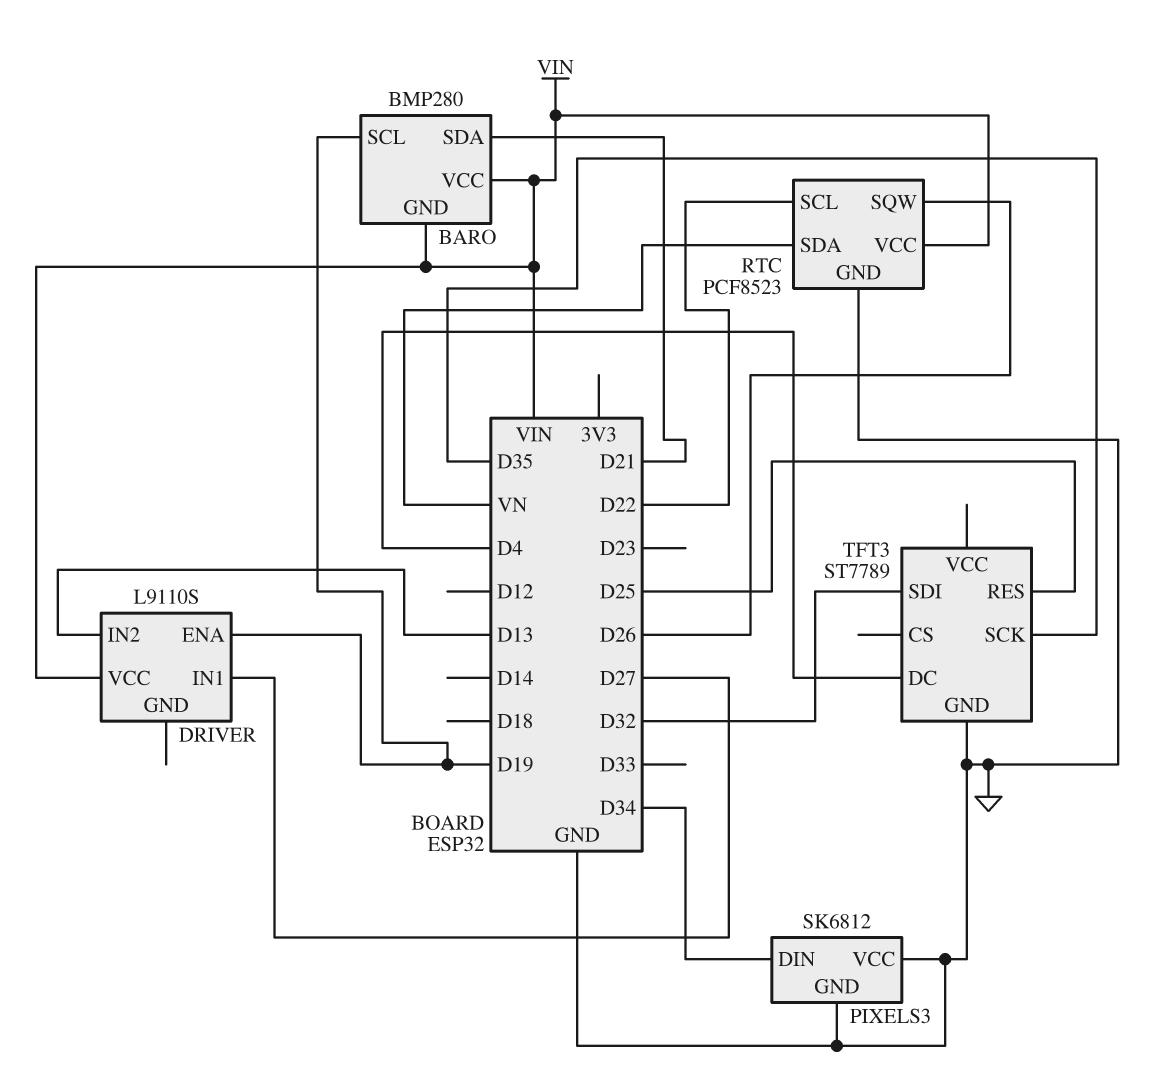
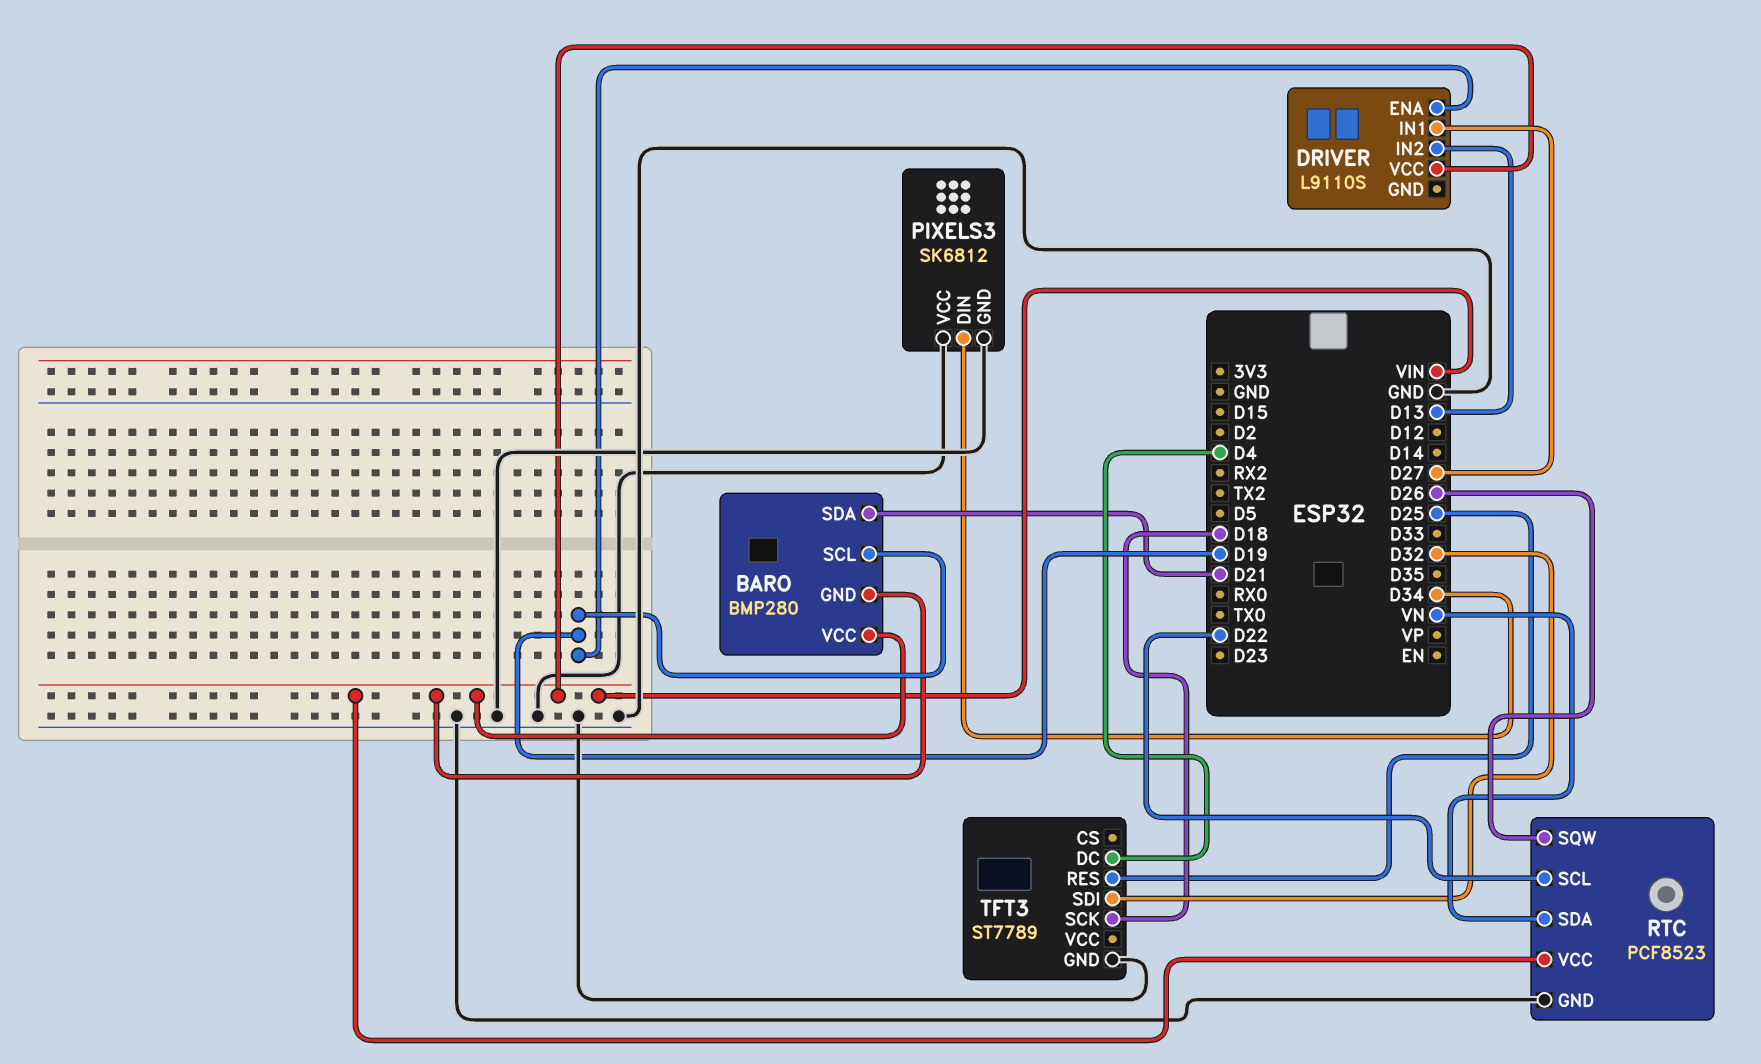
TFT3 pin SCK: D35 -> D18

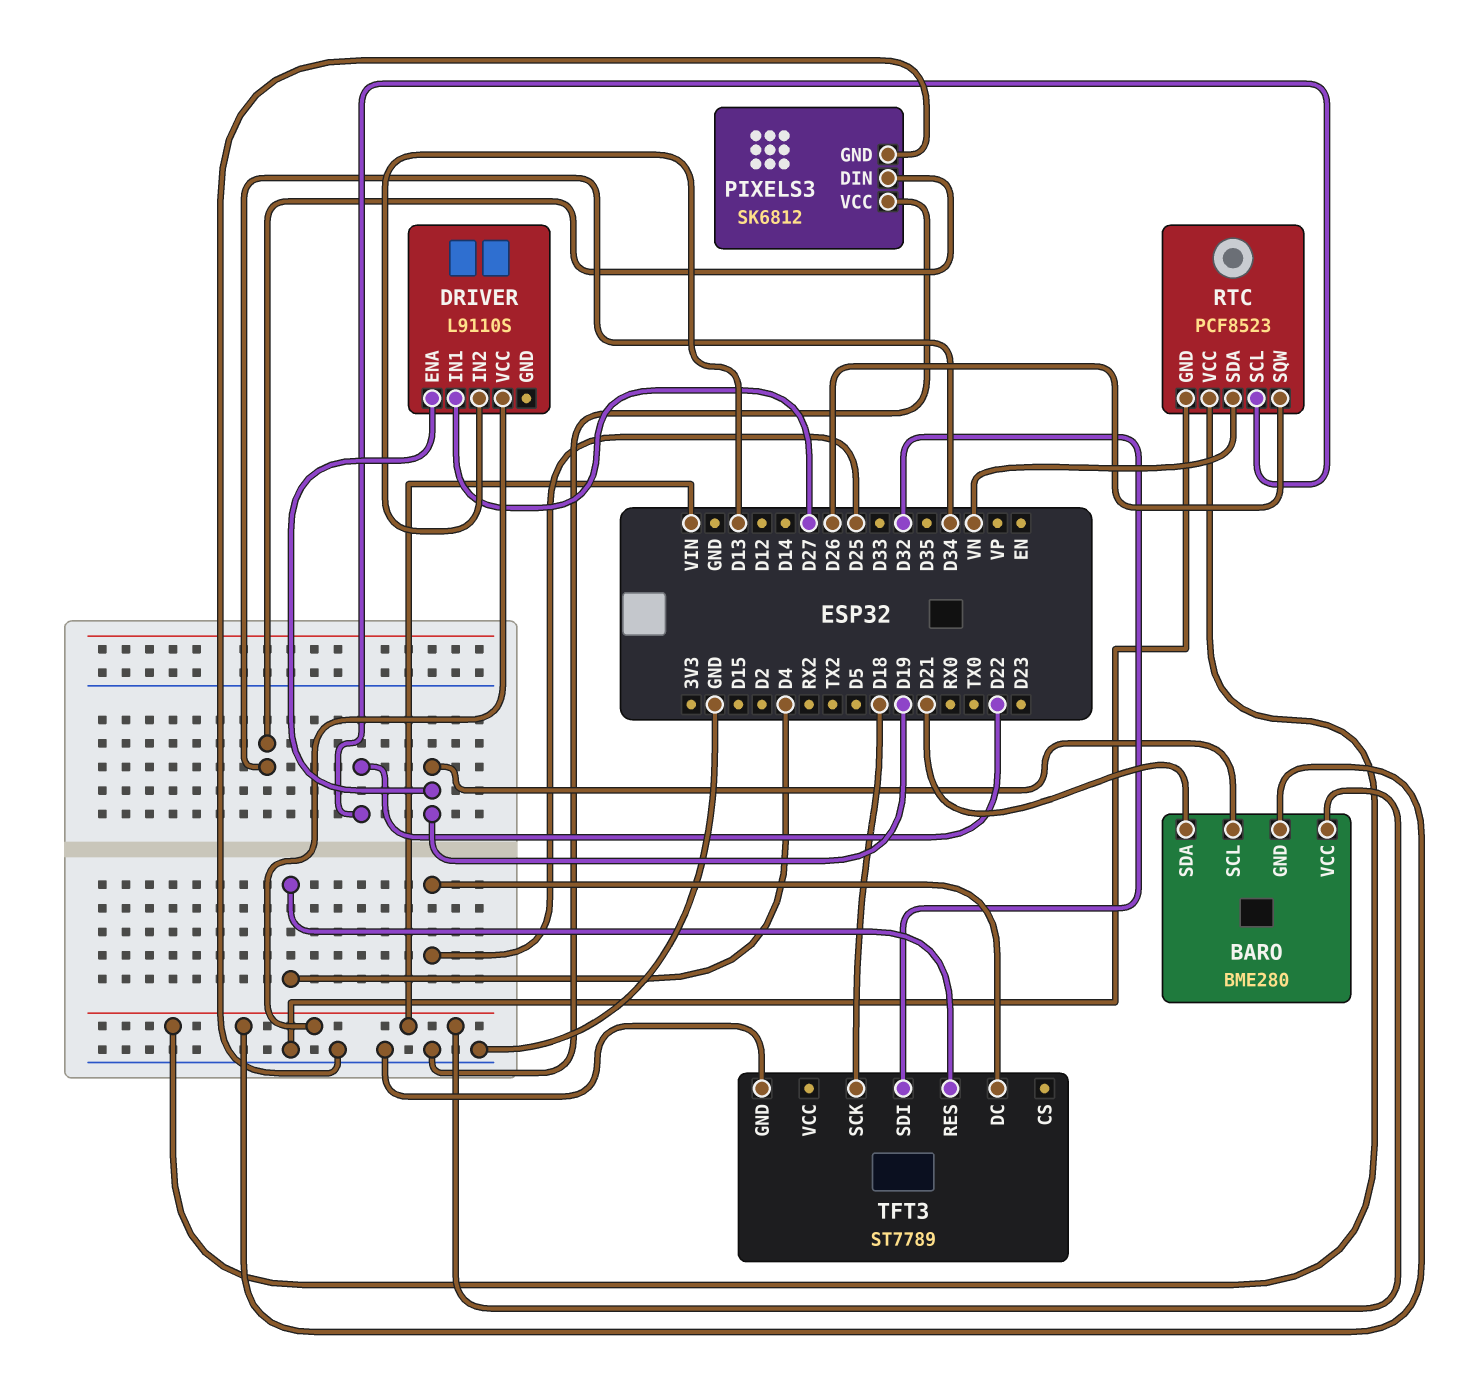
BARO: BMP280 -> BME280
TFT3 pin DC: D4 -> D25
TFT3 pin RES: D25 -> D4

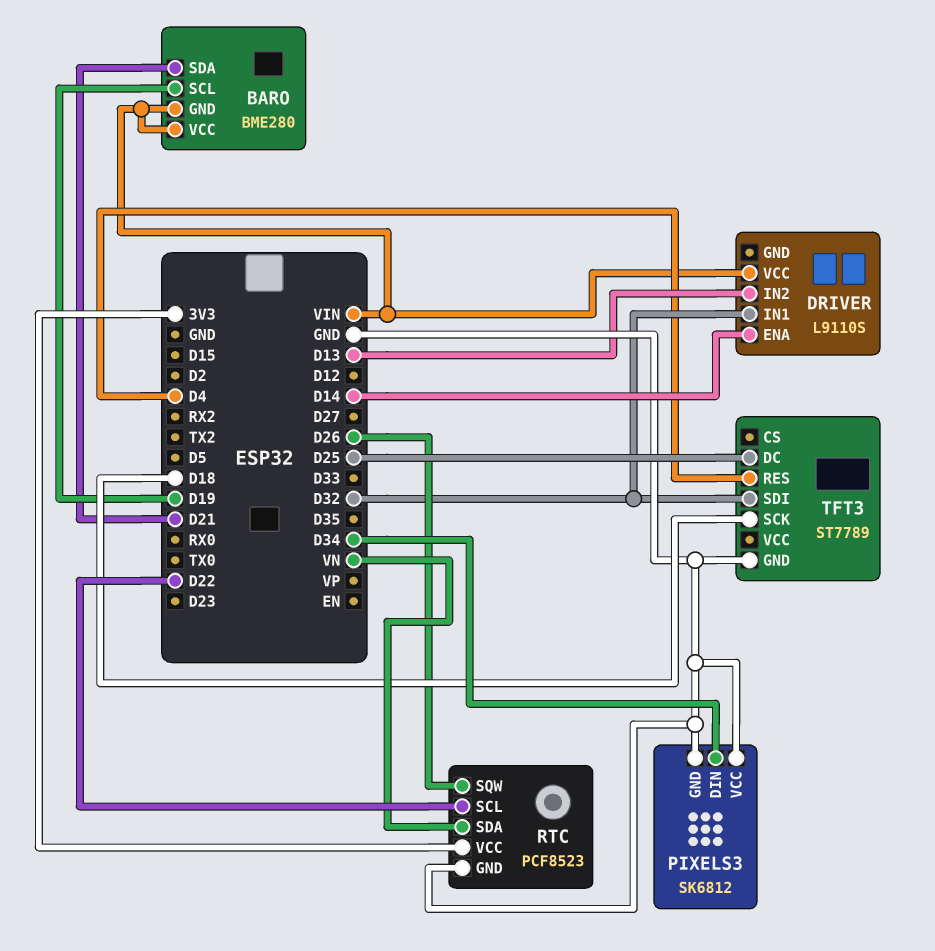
DRIVER pin ENA: D19 -> D14
DRIVER pin IN1: D27 -> D32
RTC pin VCC: VIN -> 3V3

